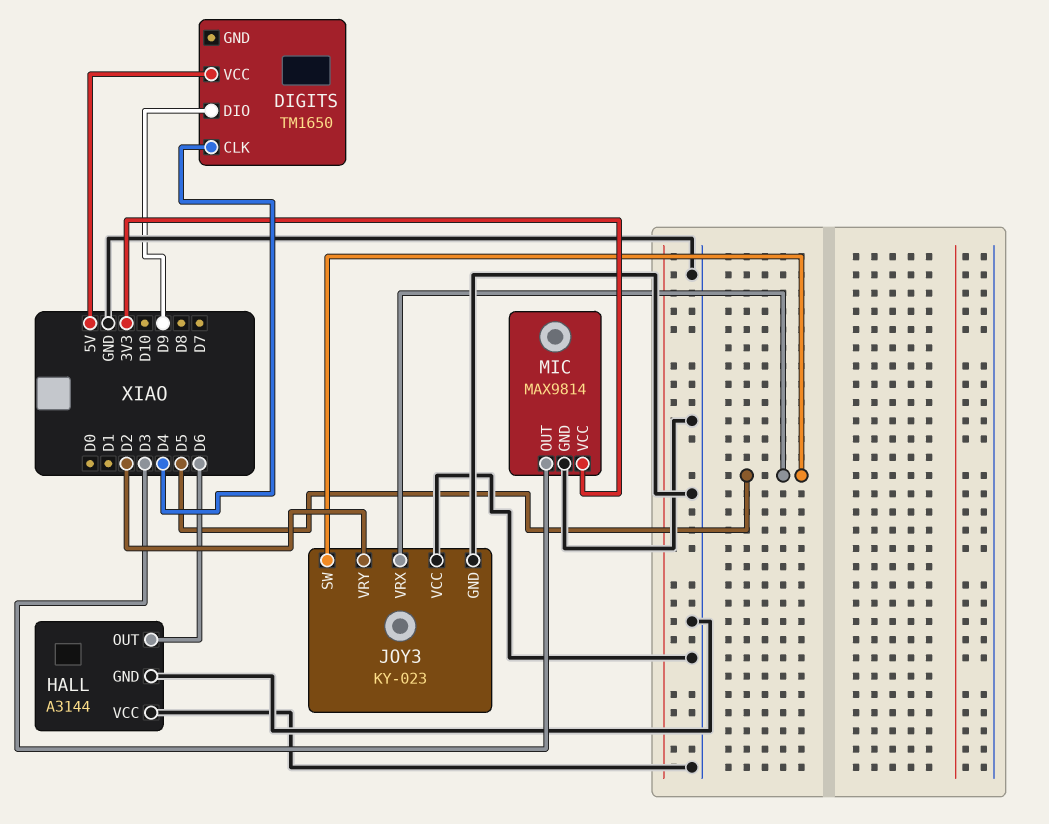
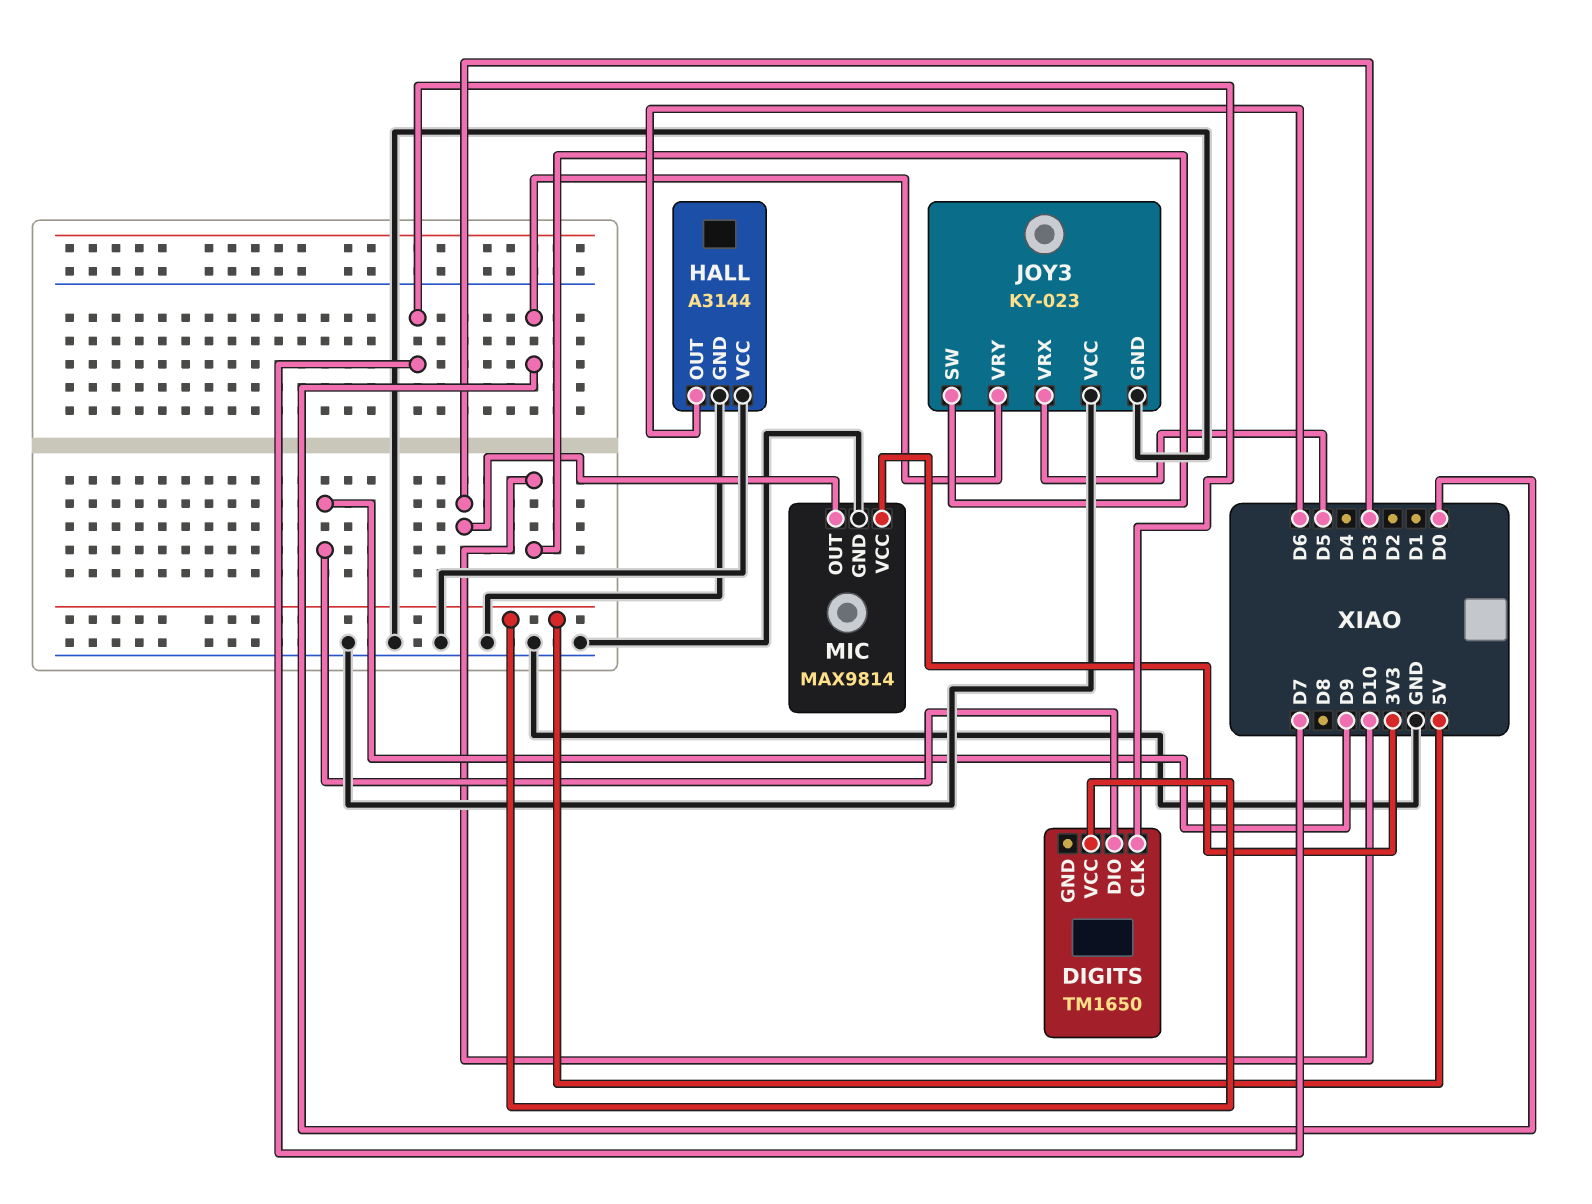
DIGITS pin CLK: D4 -> D7
JOY3 pin SW: D5 -> D10
JOY3 pin VRY: D2 -> D0

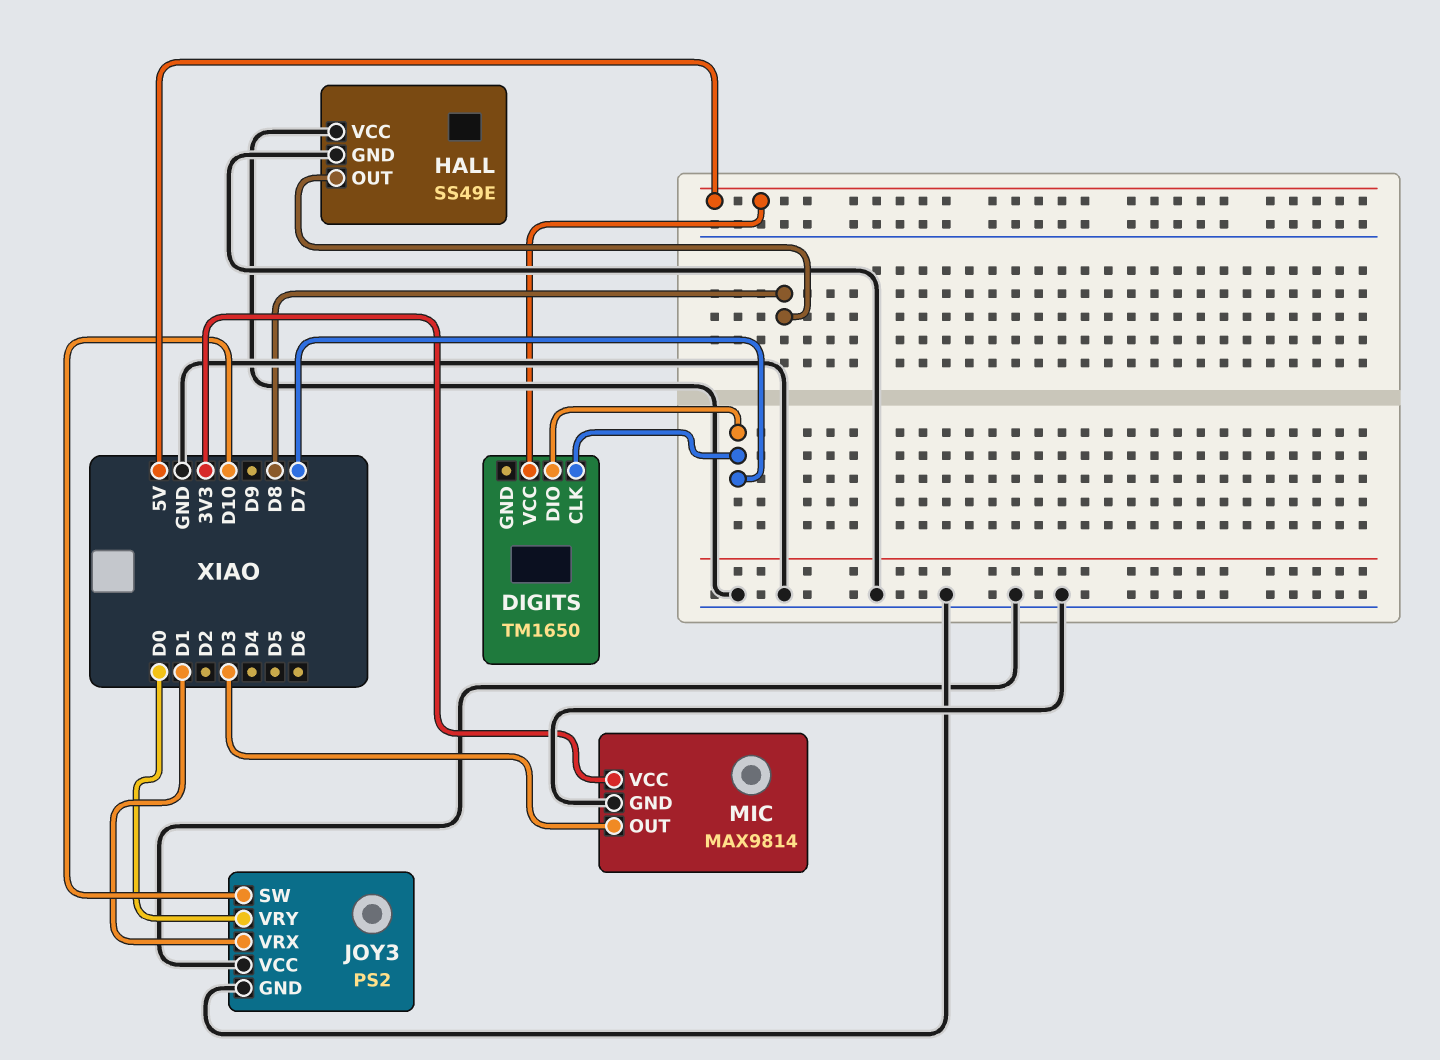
DIGITS pin DIO: D9 -> D7
HALL: A3144 -> SS49E
HALL pin OUT: D6 -> D8
JOY3: KY-023 -> PS2
JOY3 pin VRX: D5 -> D1

